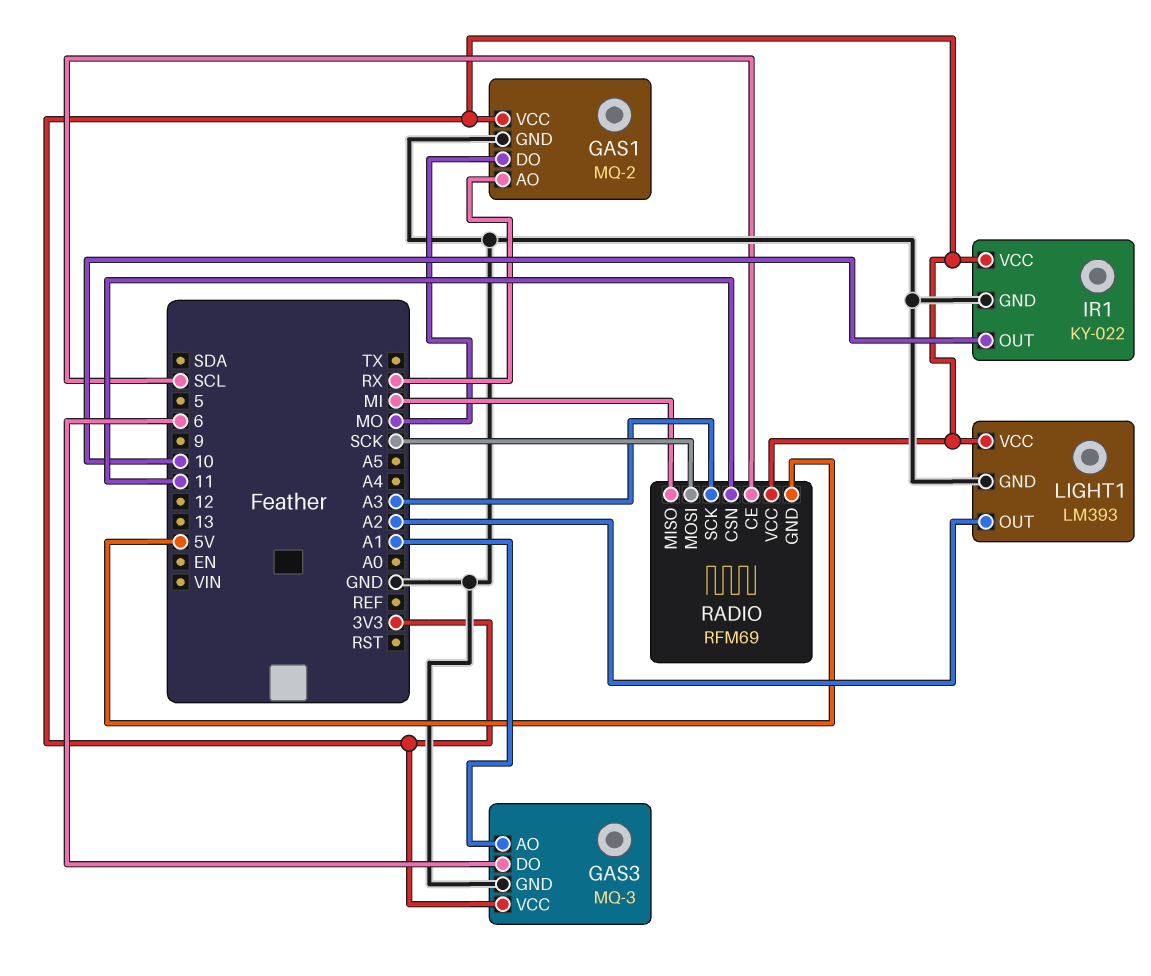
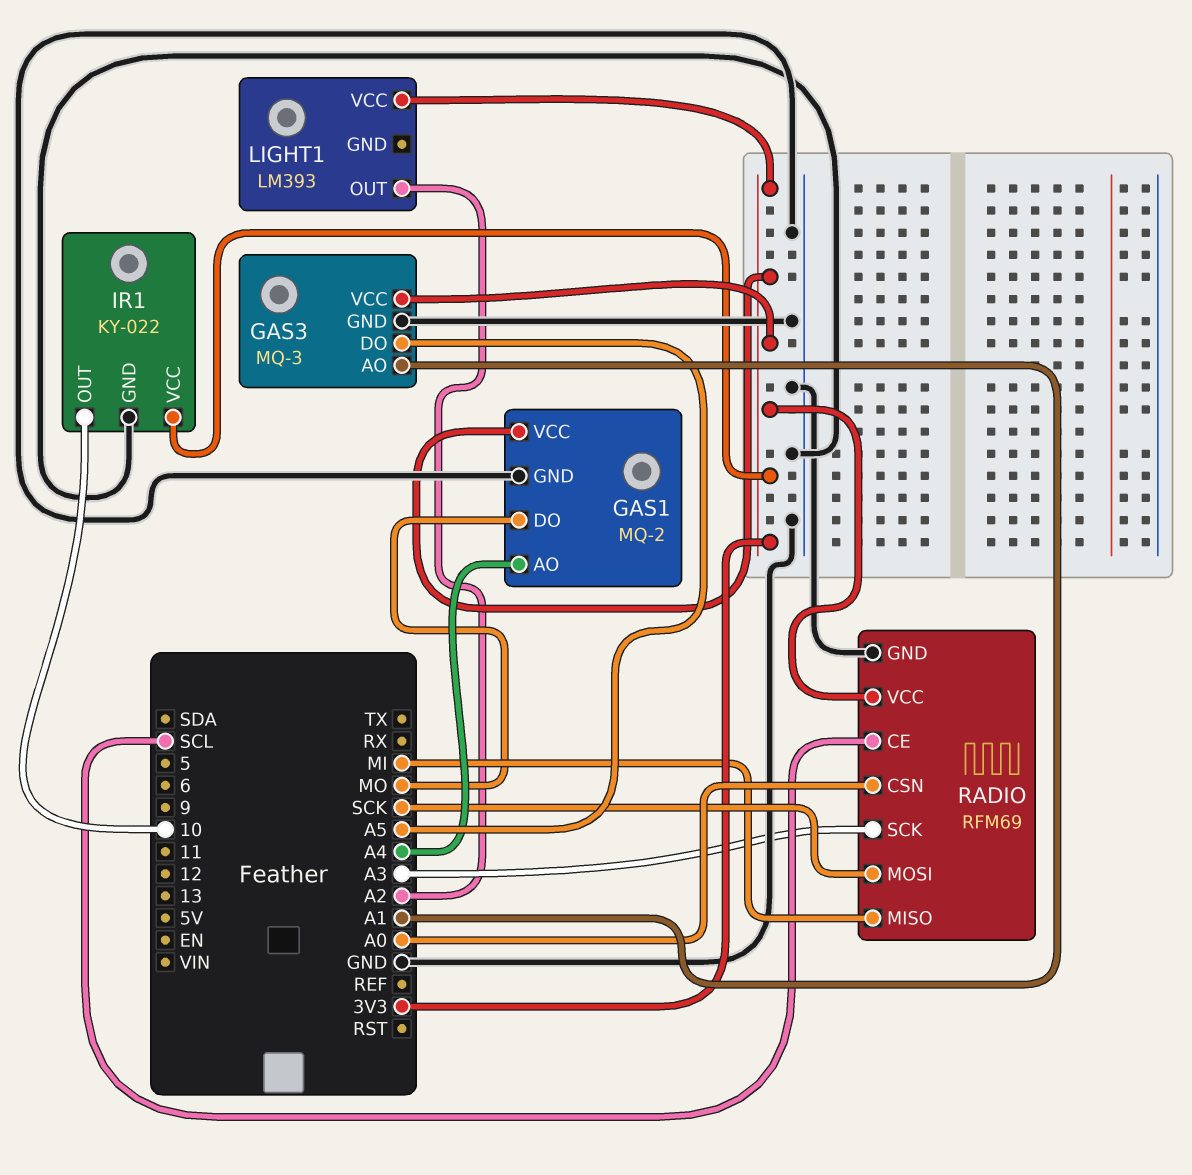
GAS1 pin AO: RX -> A4
GAS3 pin DO: 6 -> A5
LIGHT1 pin GND: GND -> none
RADIO pin CSN: 11 -> A0
RADIO pin GND: 5V -> GND

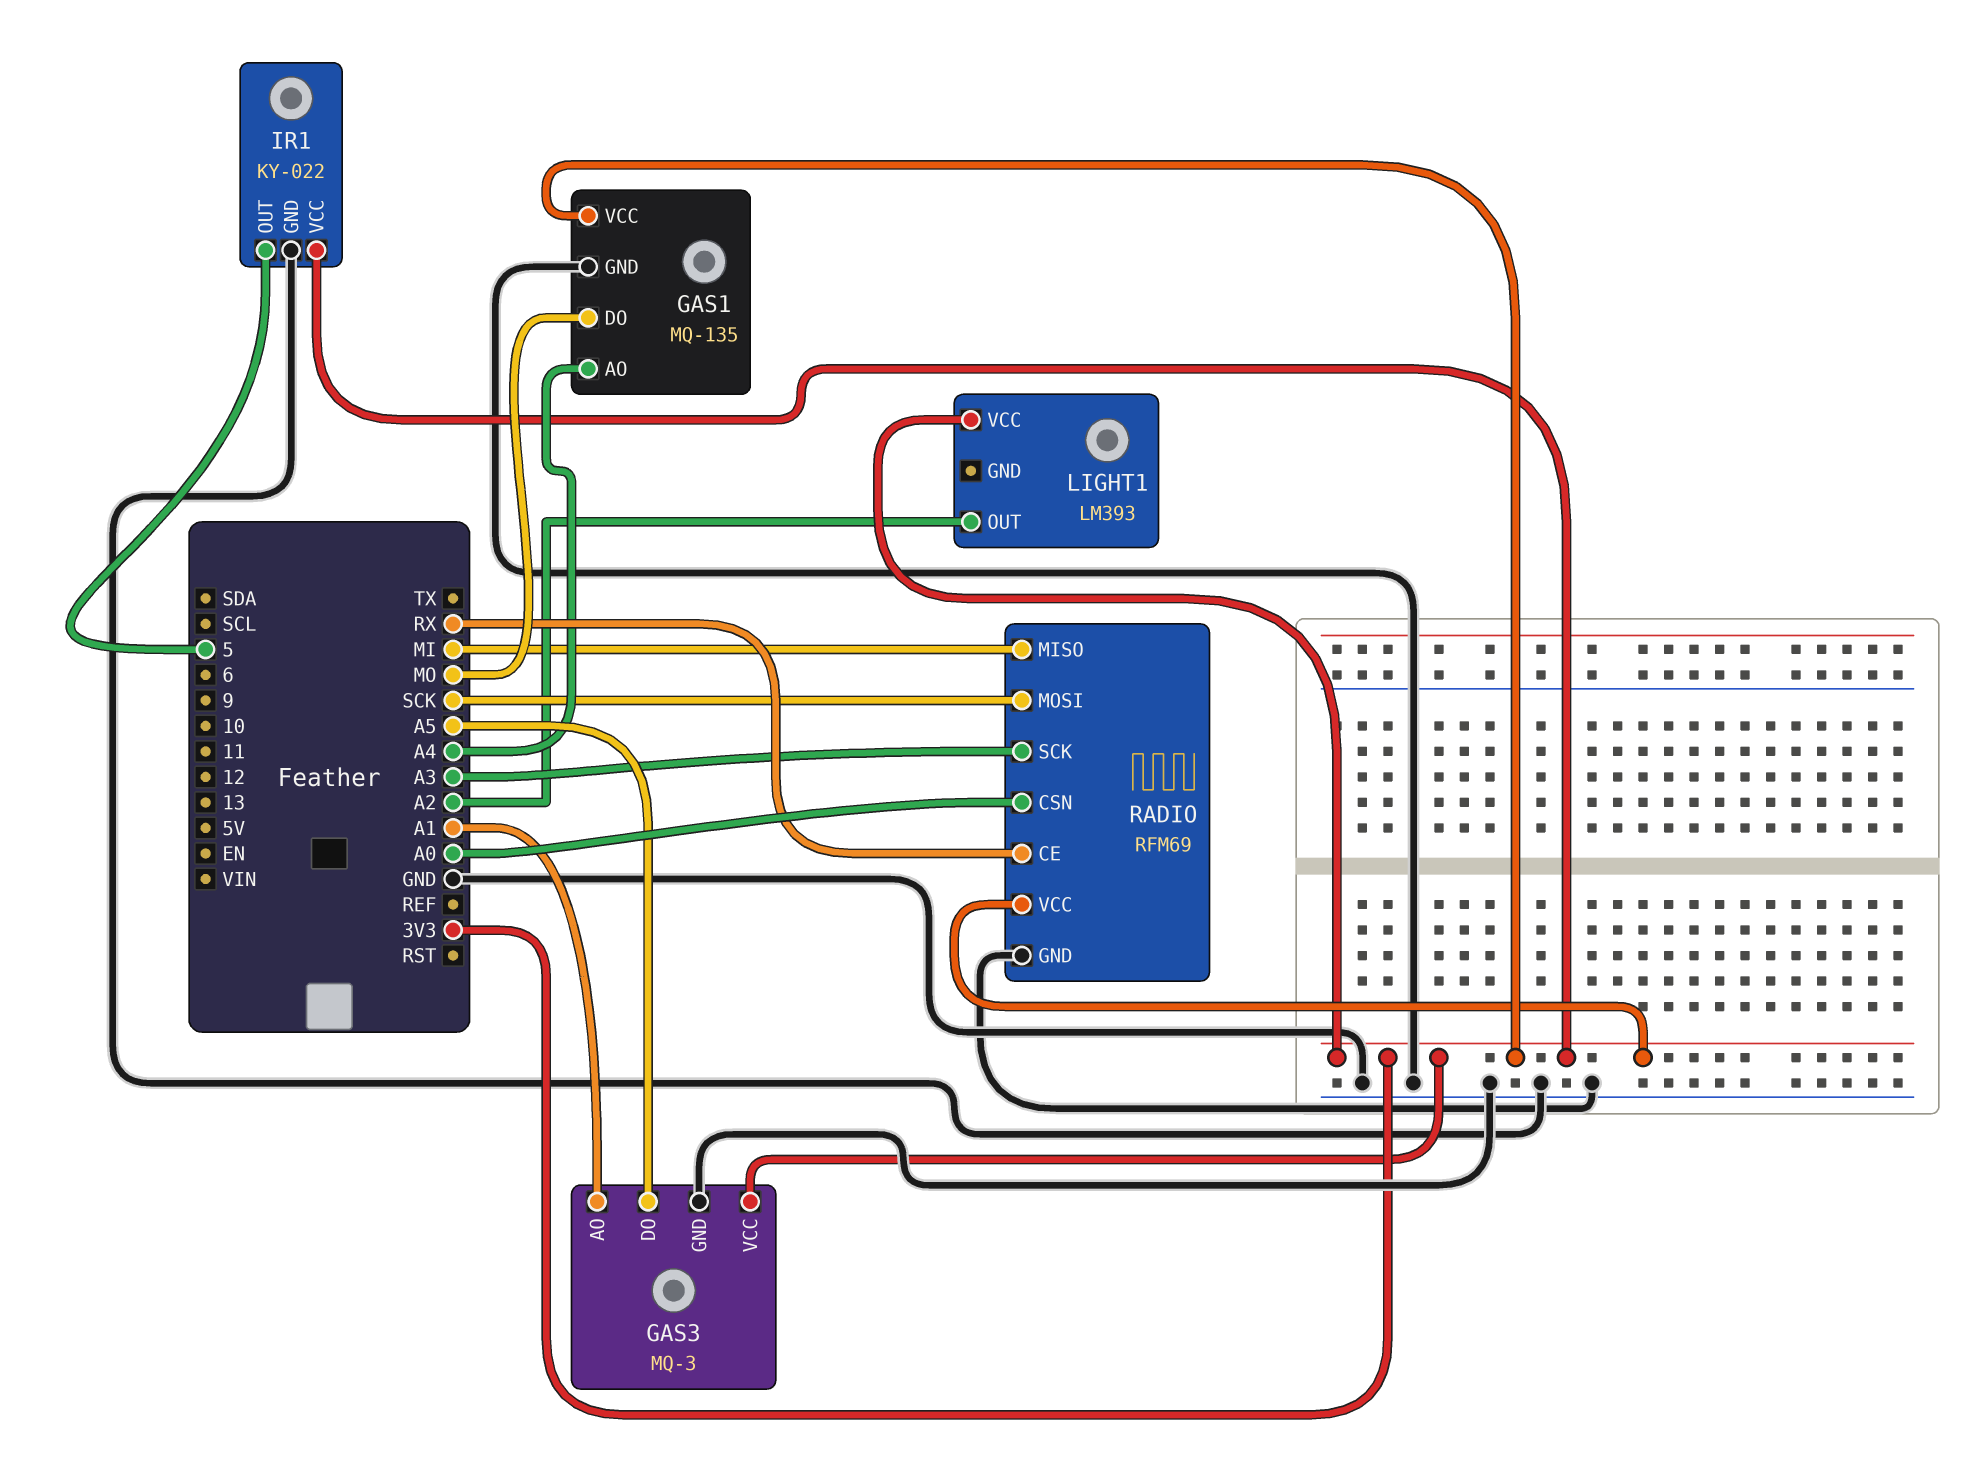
GAS1: MQ-2 -> MQ-135
IR1 pin OUT: 10 -> 5
RADIO pin CE: SCL -> RX

